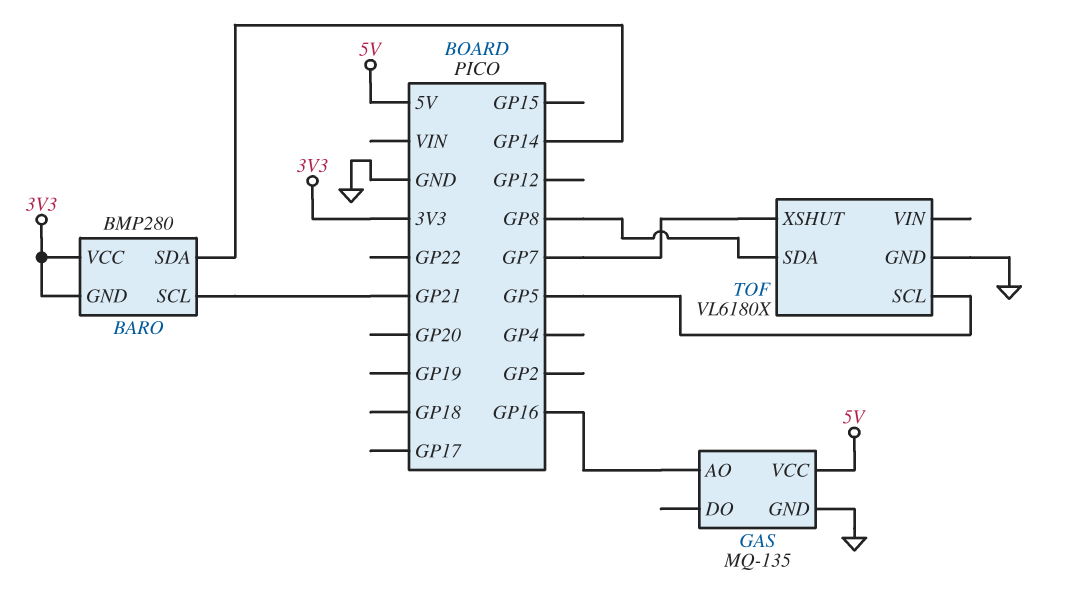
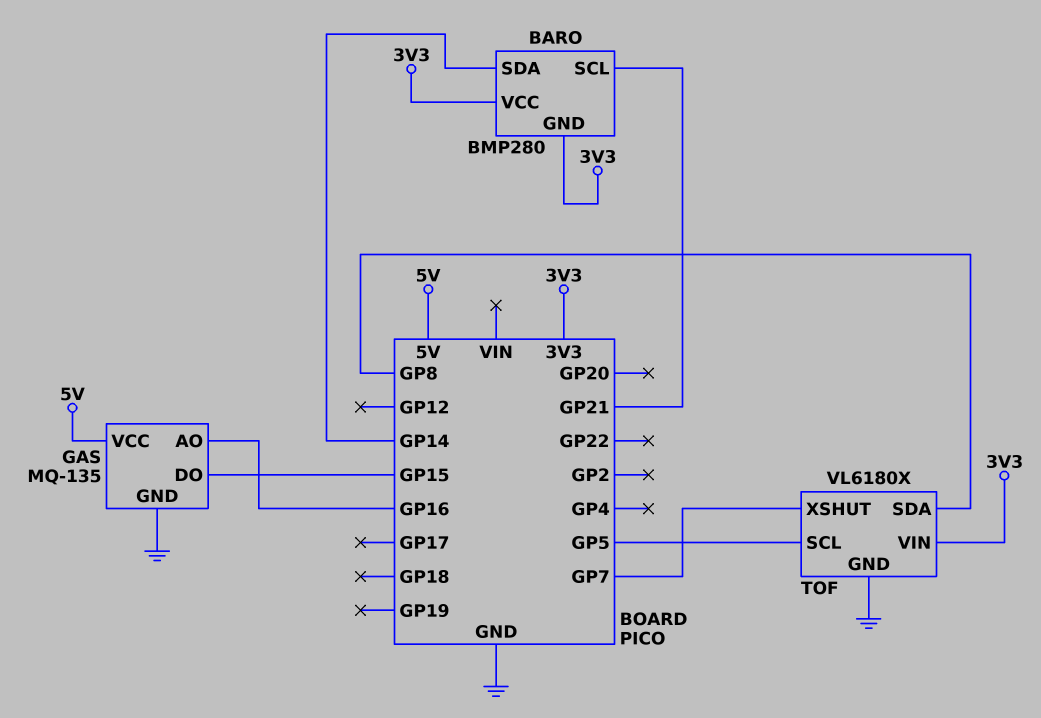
GAS pin DO: none -> GP15
TOF pin VIN: none -> 3V3

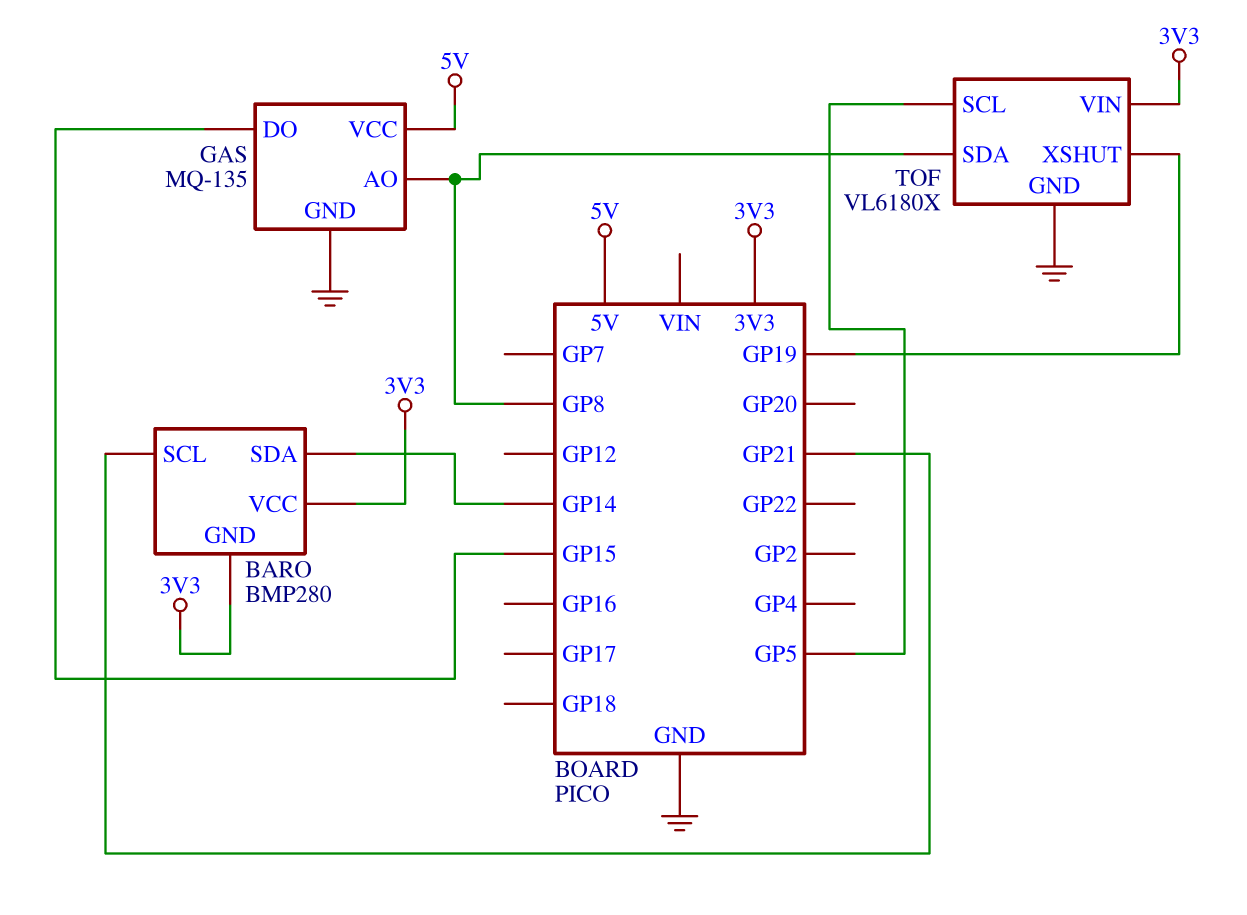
GAS pin AO: GP16 -> GP8
TOF pin XSHUT: GP7 -> GP19

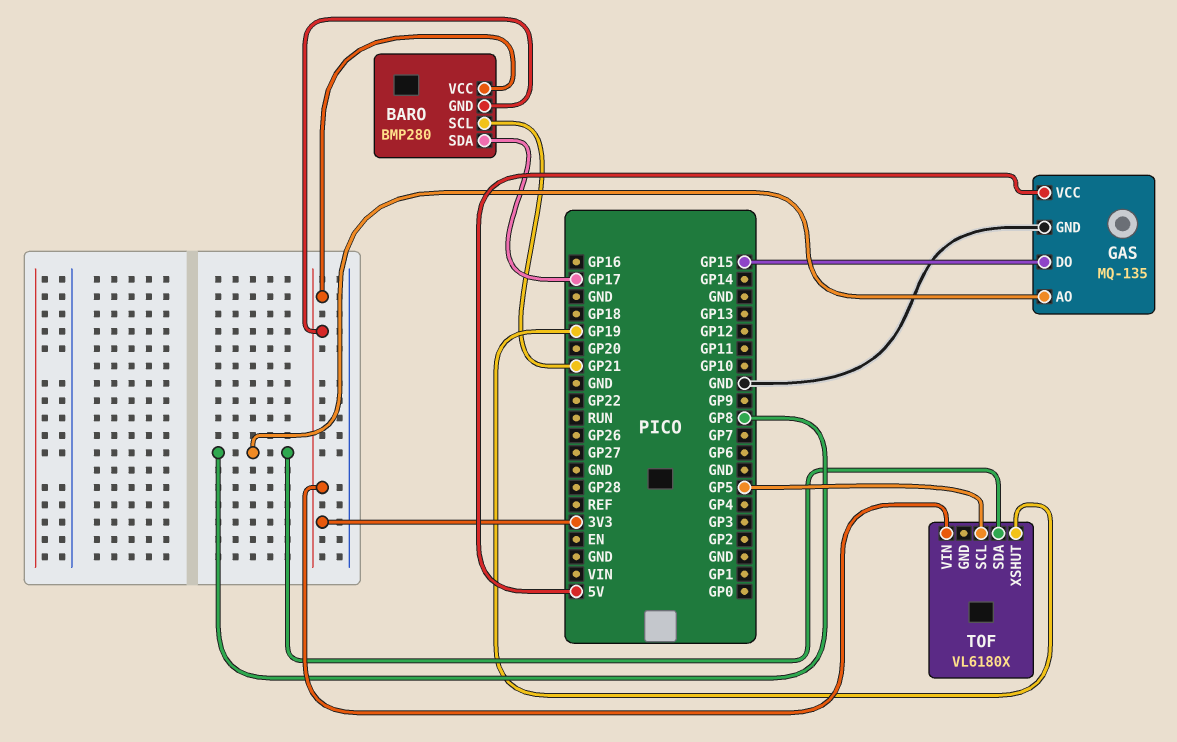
BARO pin SDA: GP14 -> GP17
TOF pin GND: GND -> none

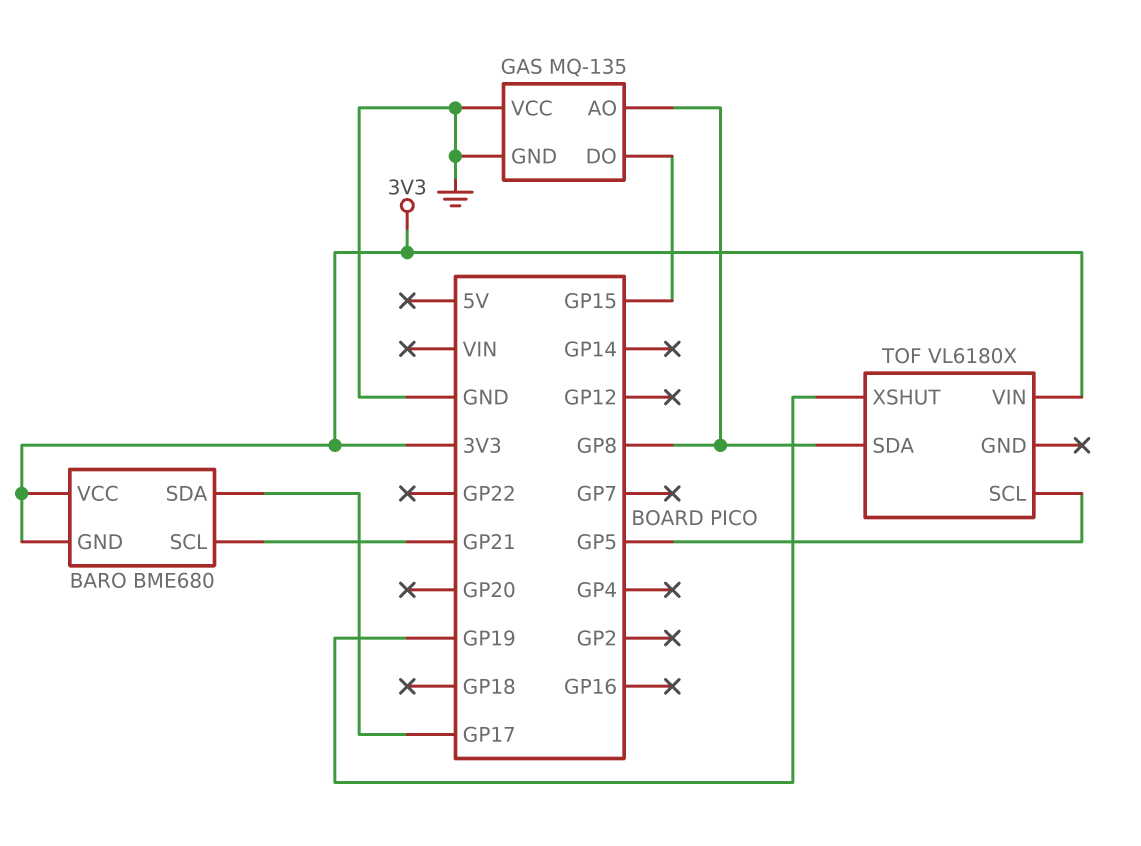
BARO: BMP280 -> BME680
GAS pin VCC: 5V -> GND

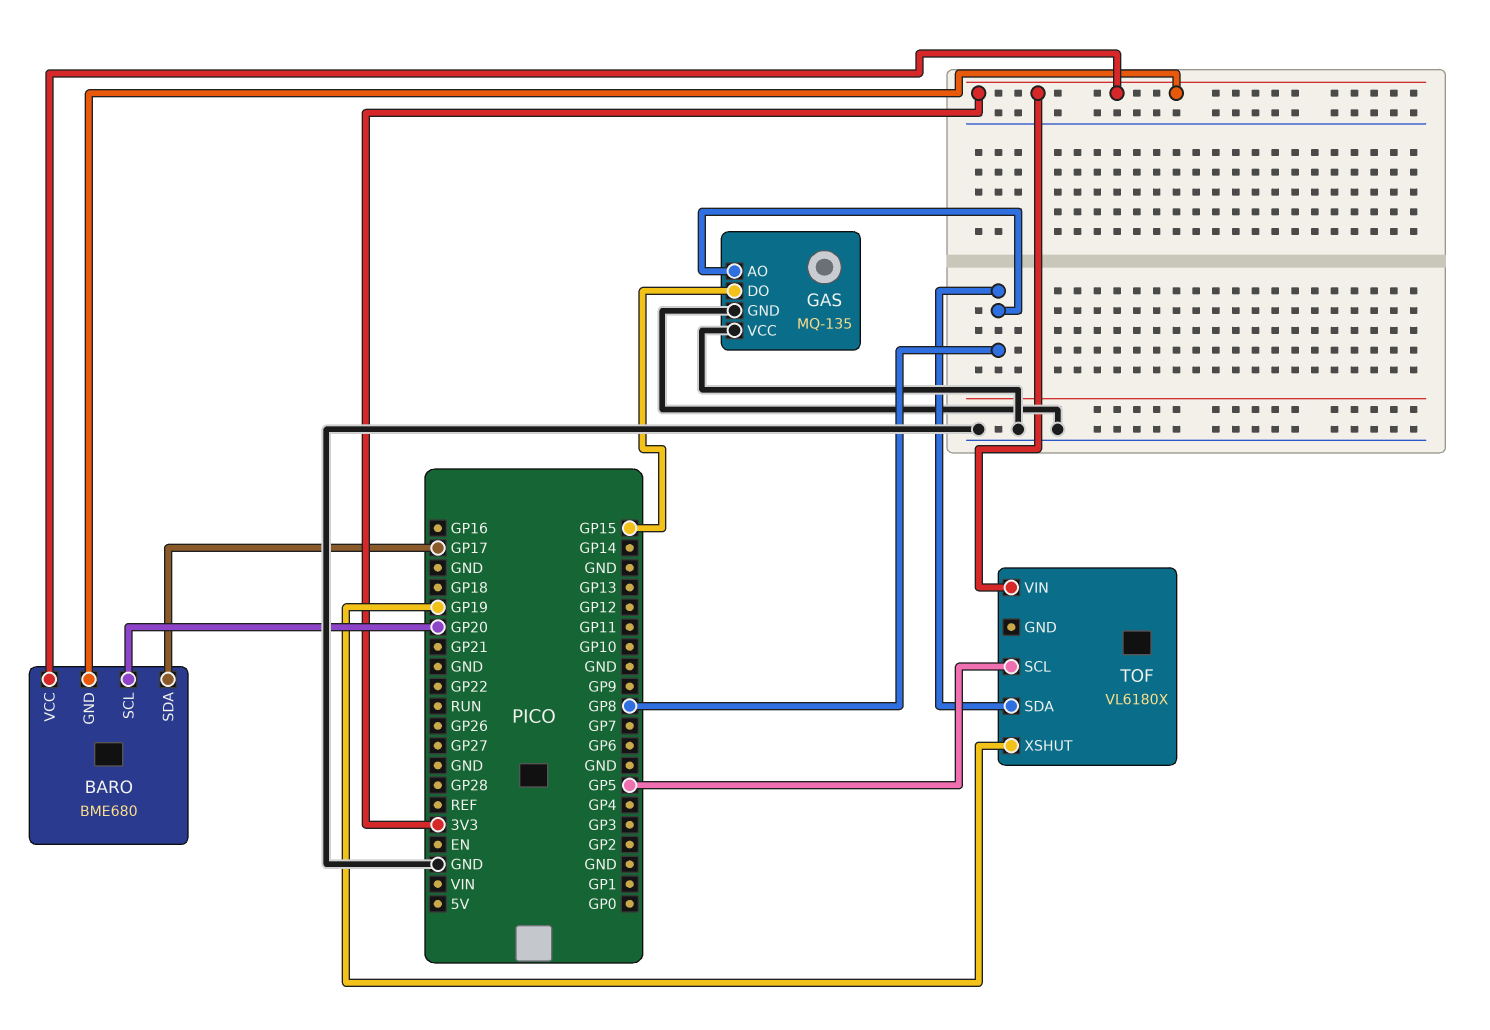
BARO pin SCL: GP21 -> GP20

